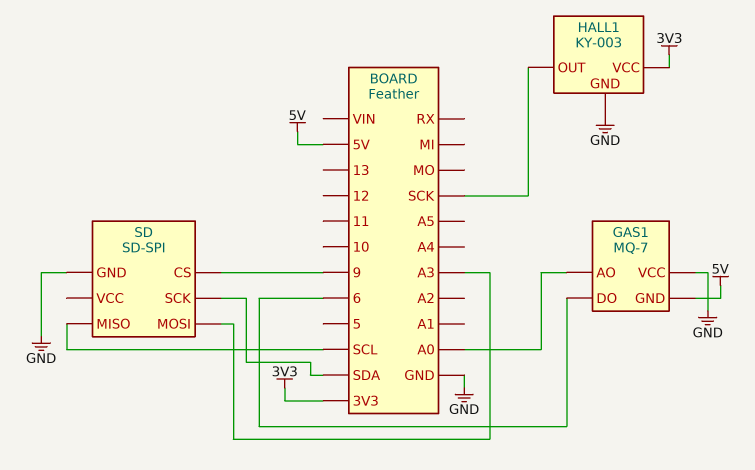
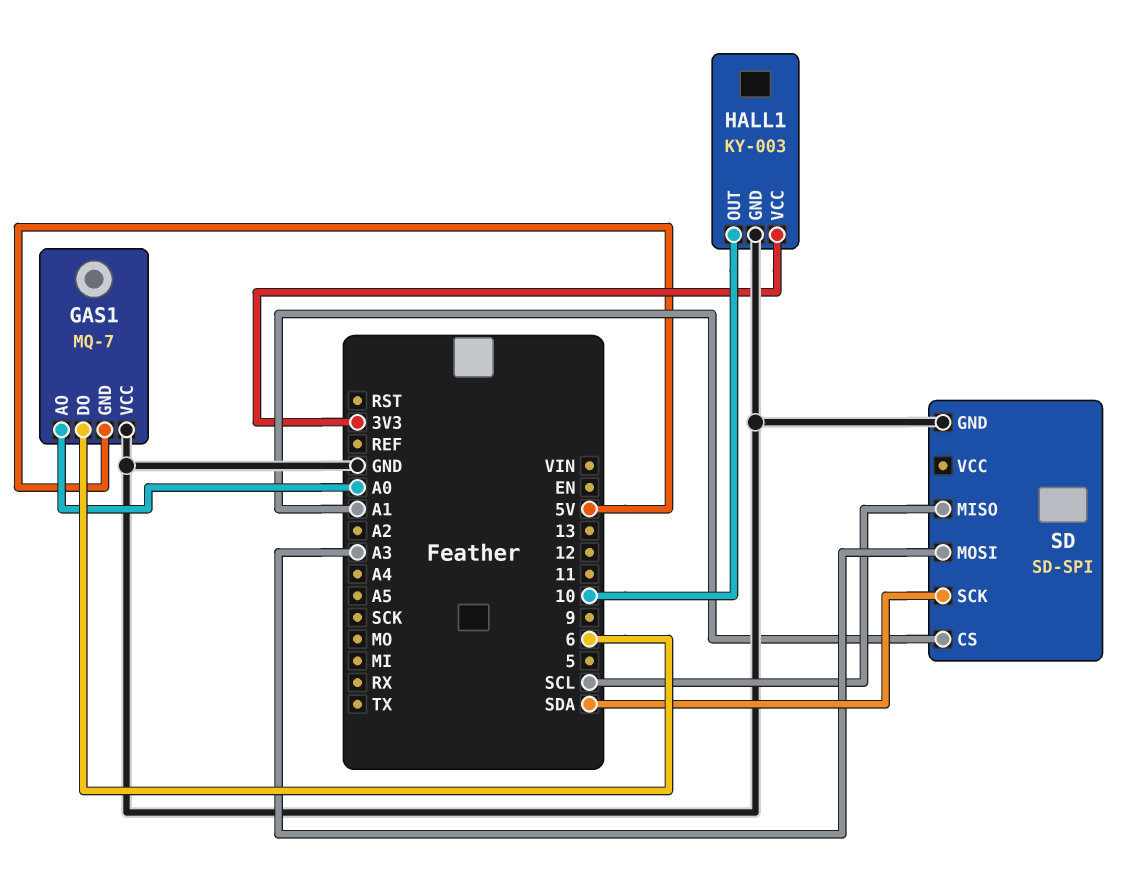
HALL1 pin OUT: SCK -> 10
SD pin CS: 9 -> A1

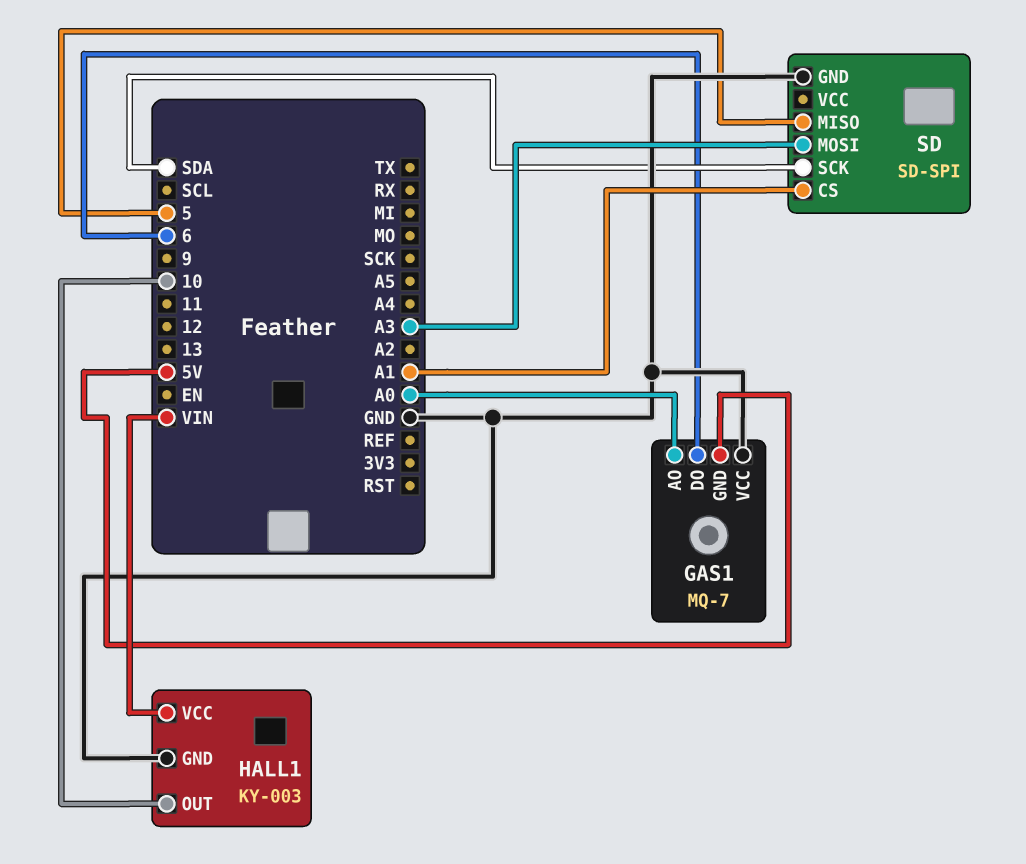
HALL1 pin VCC: 3V3 -> VIN
SD pin MISO: SCL -> 5

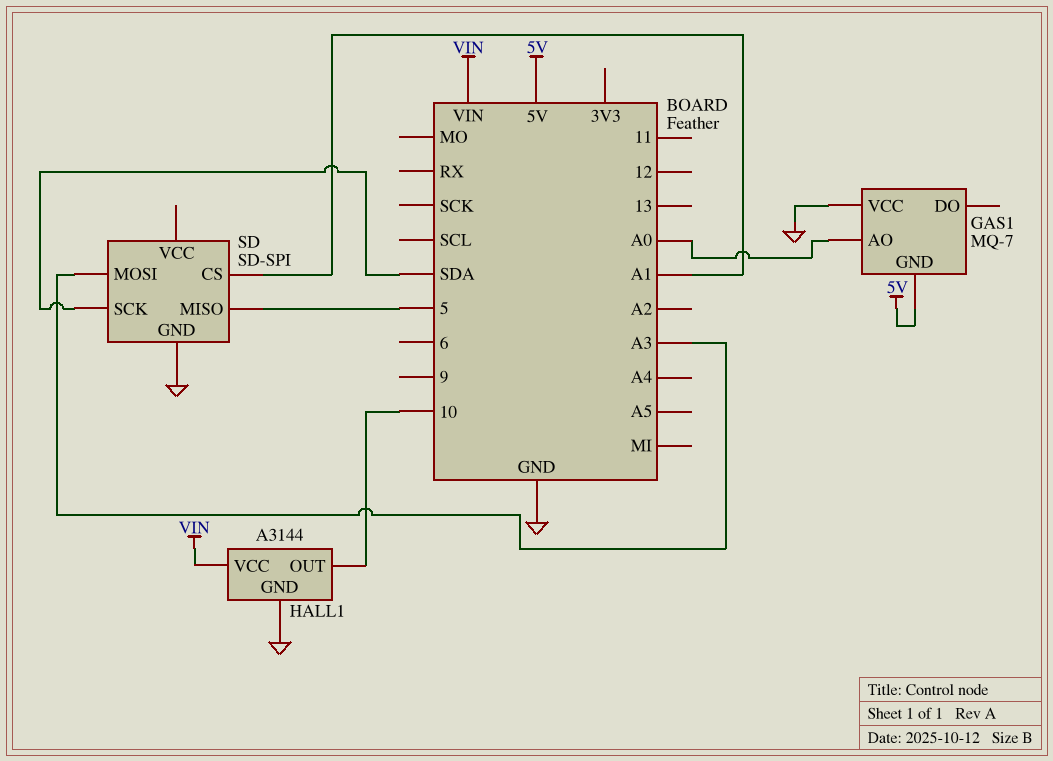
GAS1 pin DO: 6 -> none
HALL1: KY-003 -> A3144

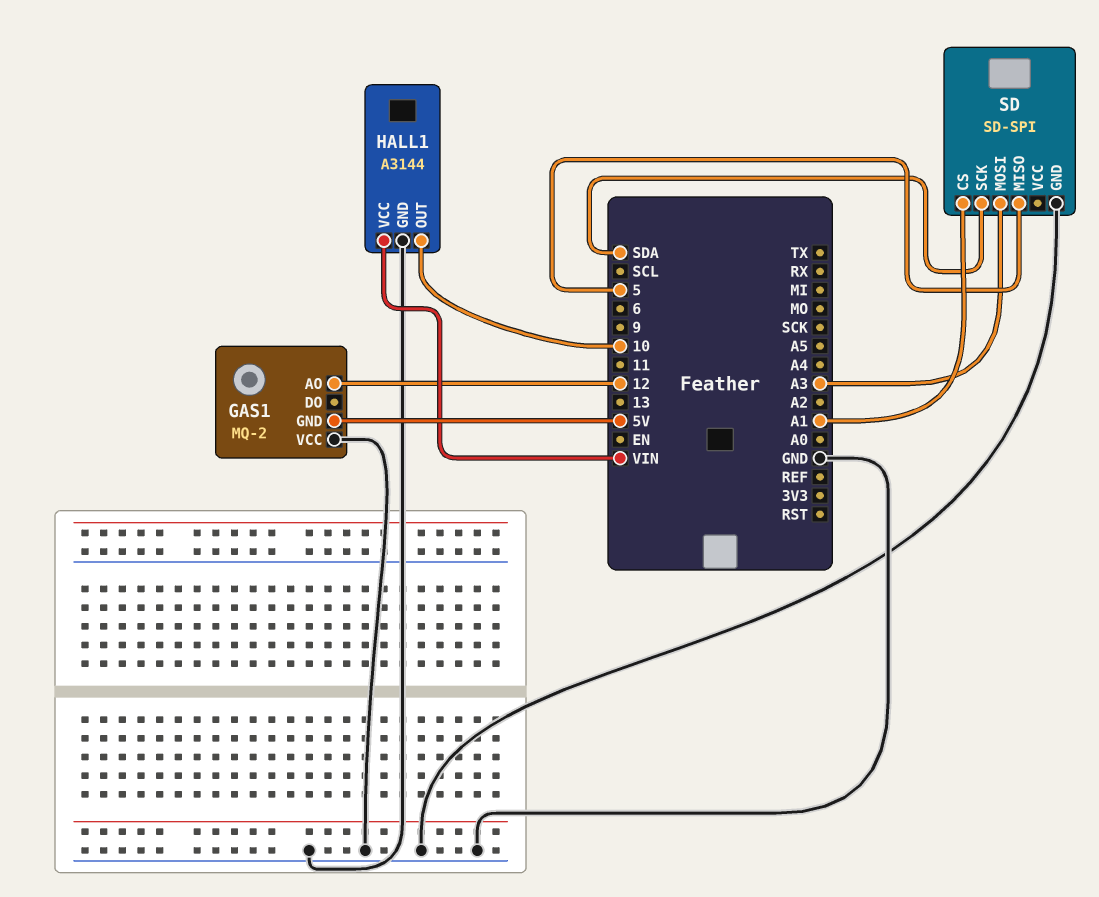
GAS1: MQ-7 -> MQ-2
GAS1 pin AO: A0 -> 12

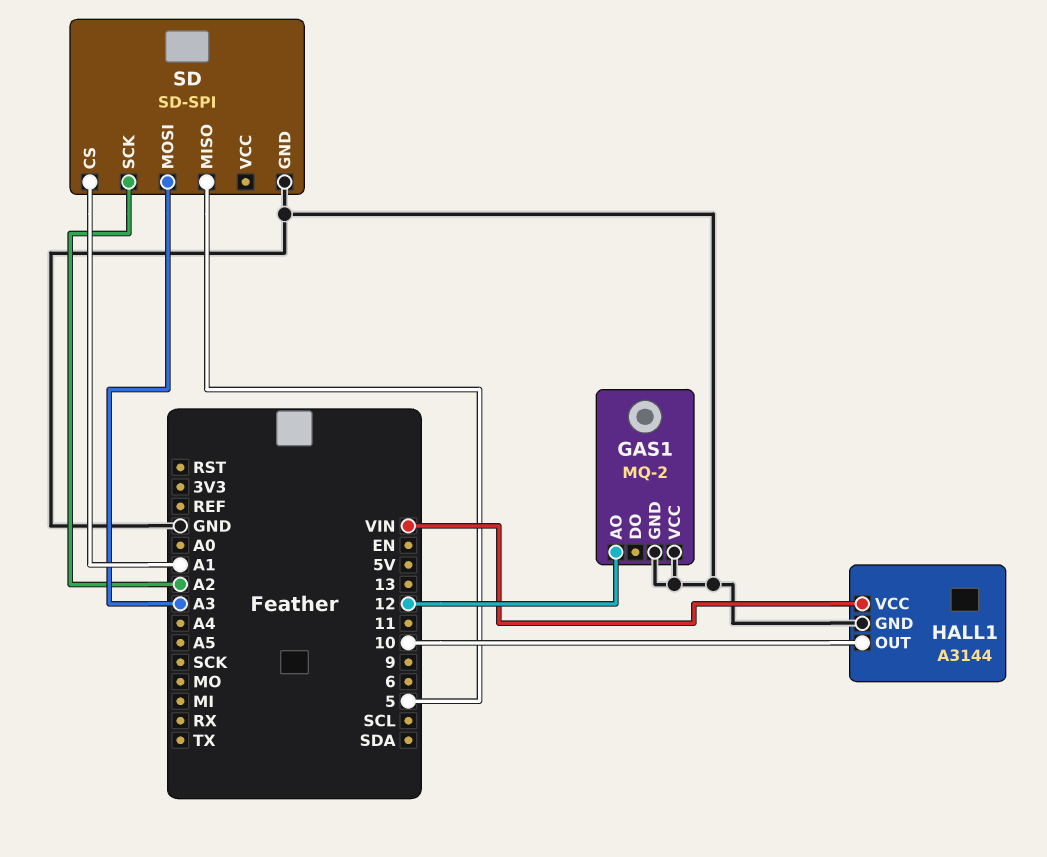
GAS1 pin GND: 5V -> GND
SD pin SCK: SDA -> A2

